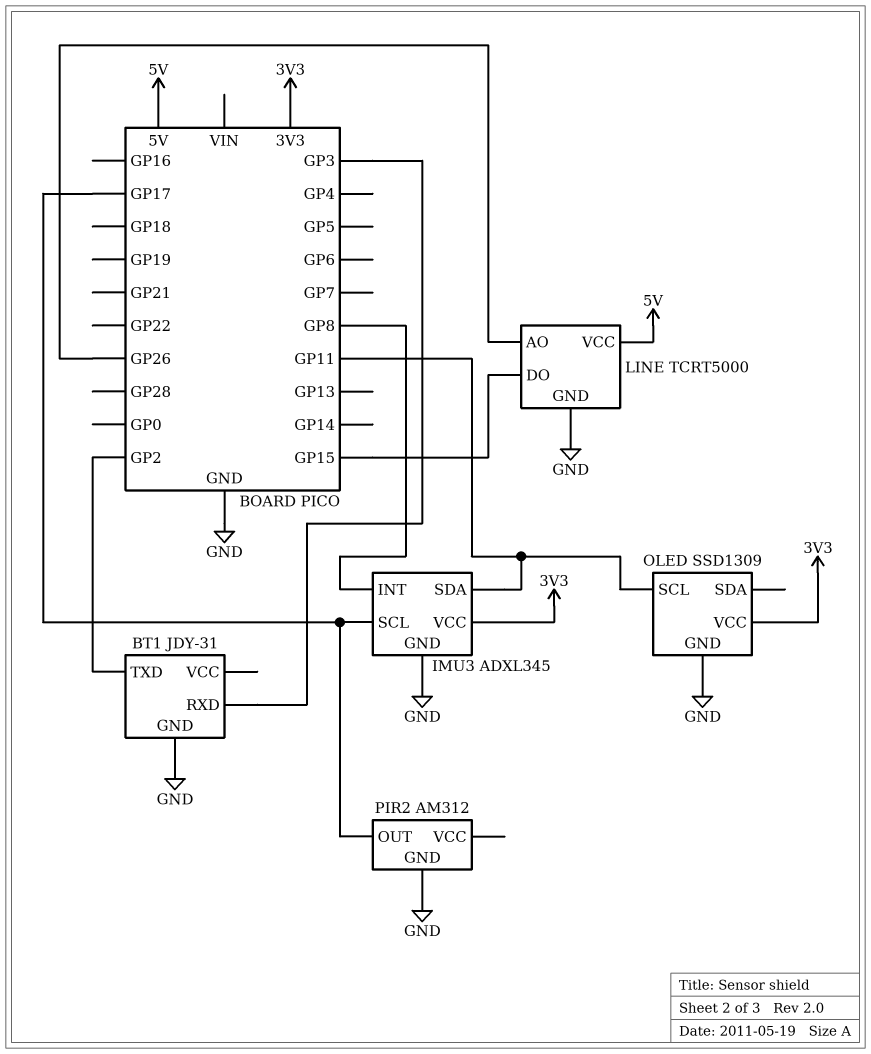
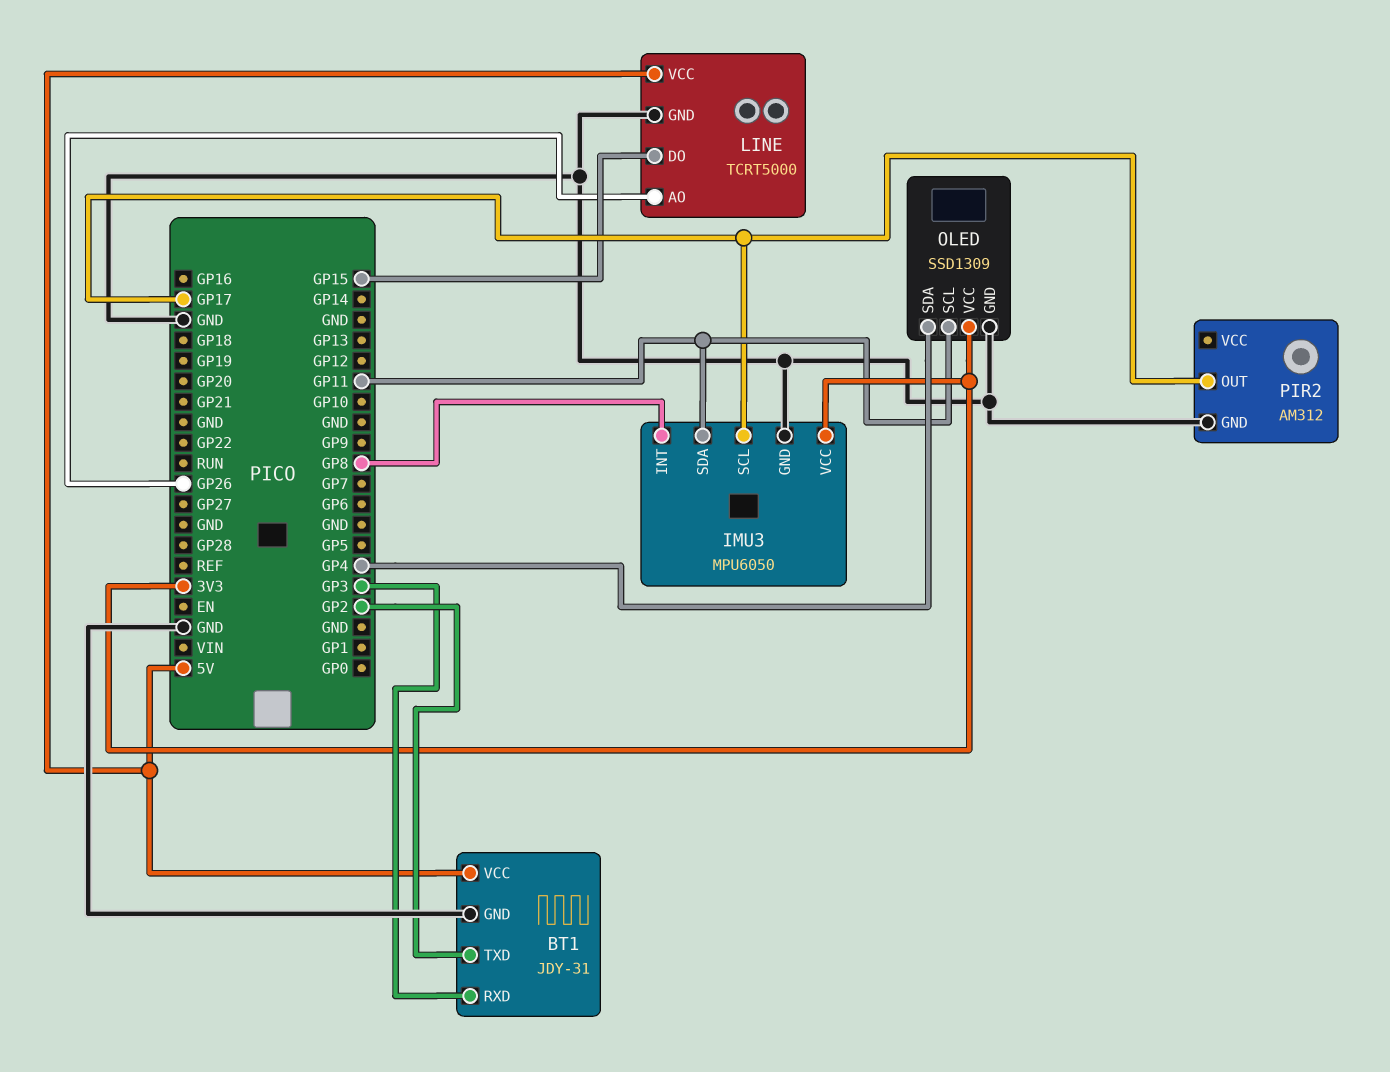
BT1 pin VCC: none -> 5V
IMU3: ADXL345 -> MPU6050
OLED pin SDA: none -> GP4

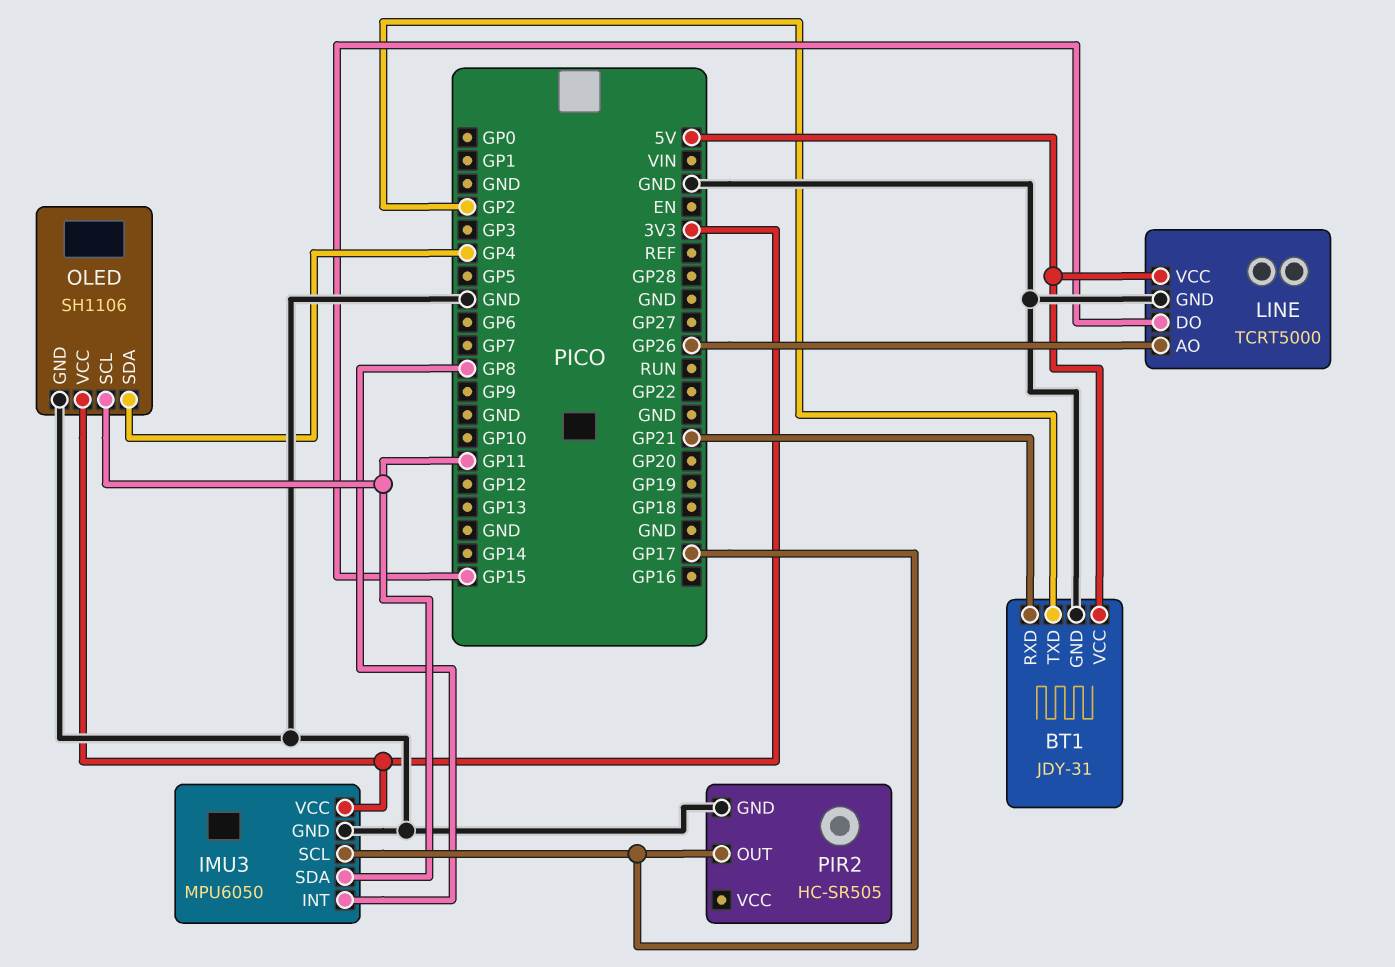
BT1 pin RXD: GP3 -> GP21
OLED: SSD1309 -> SH1106
PIR2: AM312 -> HC-SR505

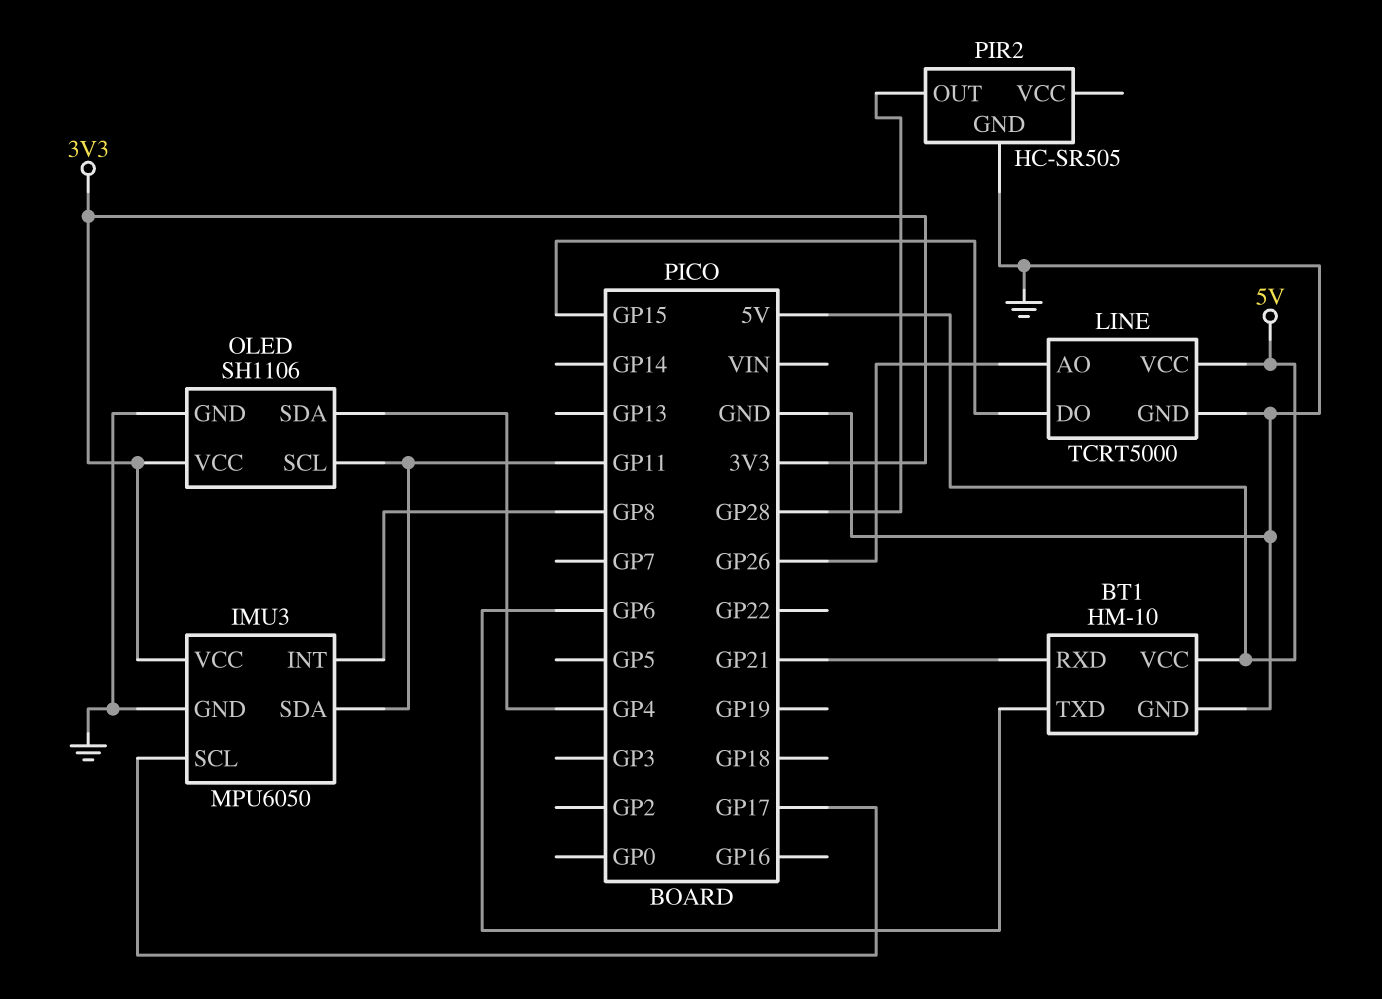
BT1: JDY-31 -> HM-10
BT1 pin TXD: GP2 -> GP6
PIR2 pin OUT: GP17 -> GP28

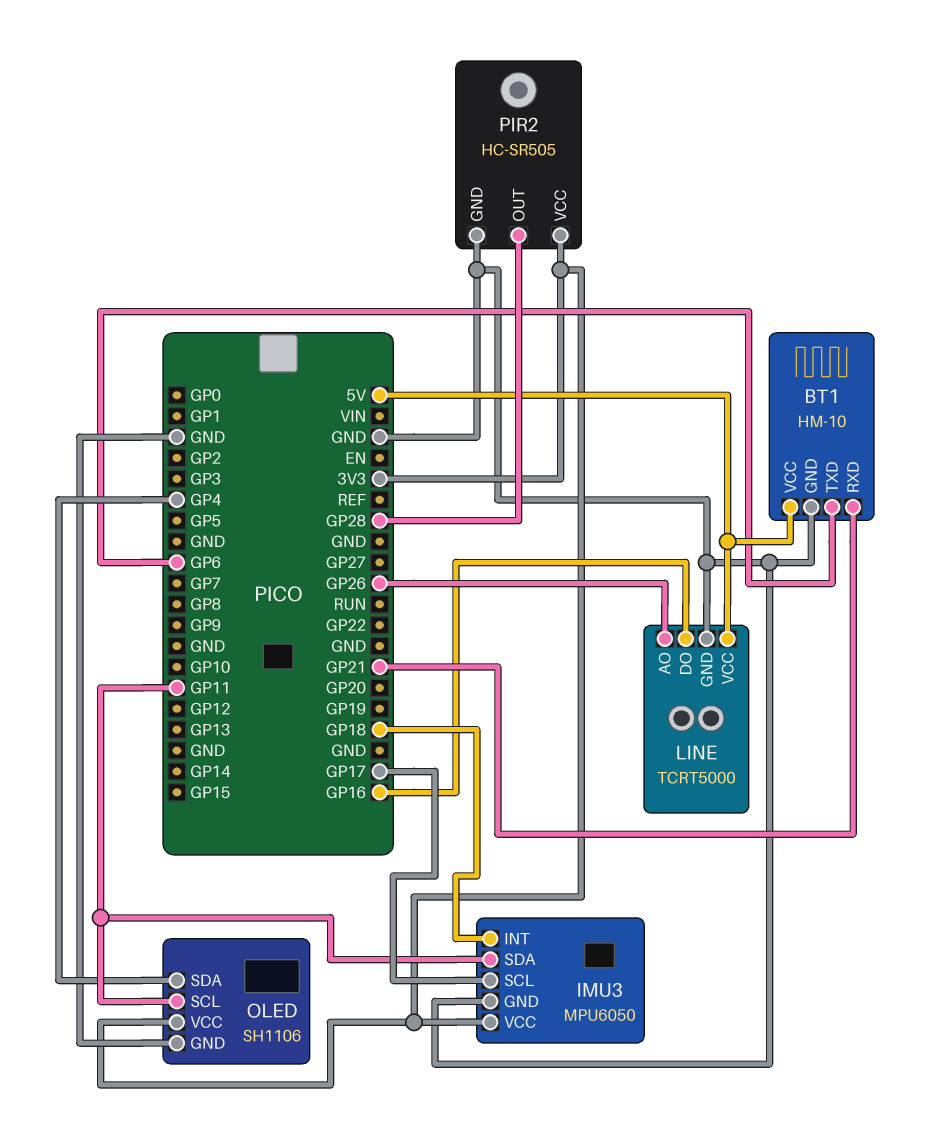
IMU3 pin INT: GP8 -> GP18
LINE pin DO: GP15 -> GP16
PIR2 pin VCC: none -> 3V3

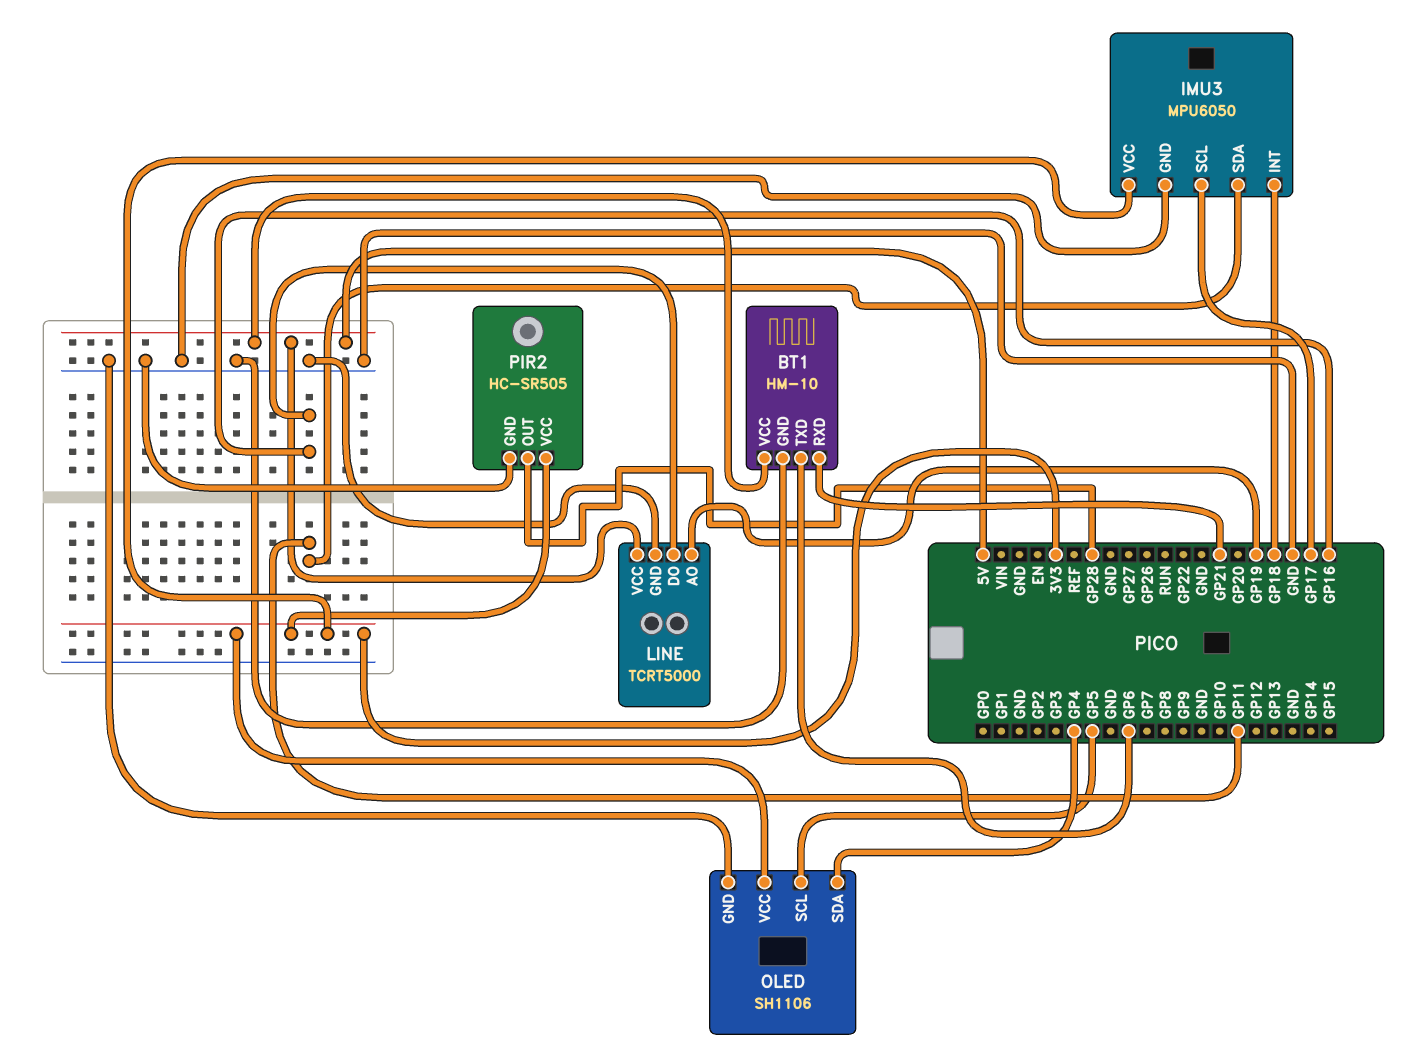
LINE pin AO: GP26 -> GP19
OLED pin SCL: GP11 -> GP5

